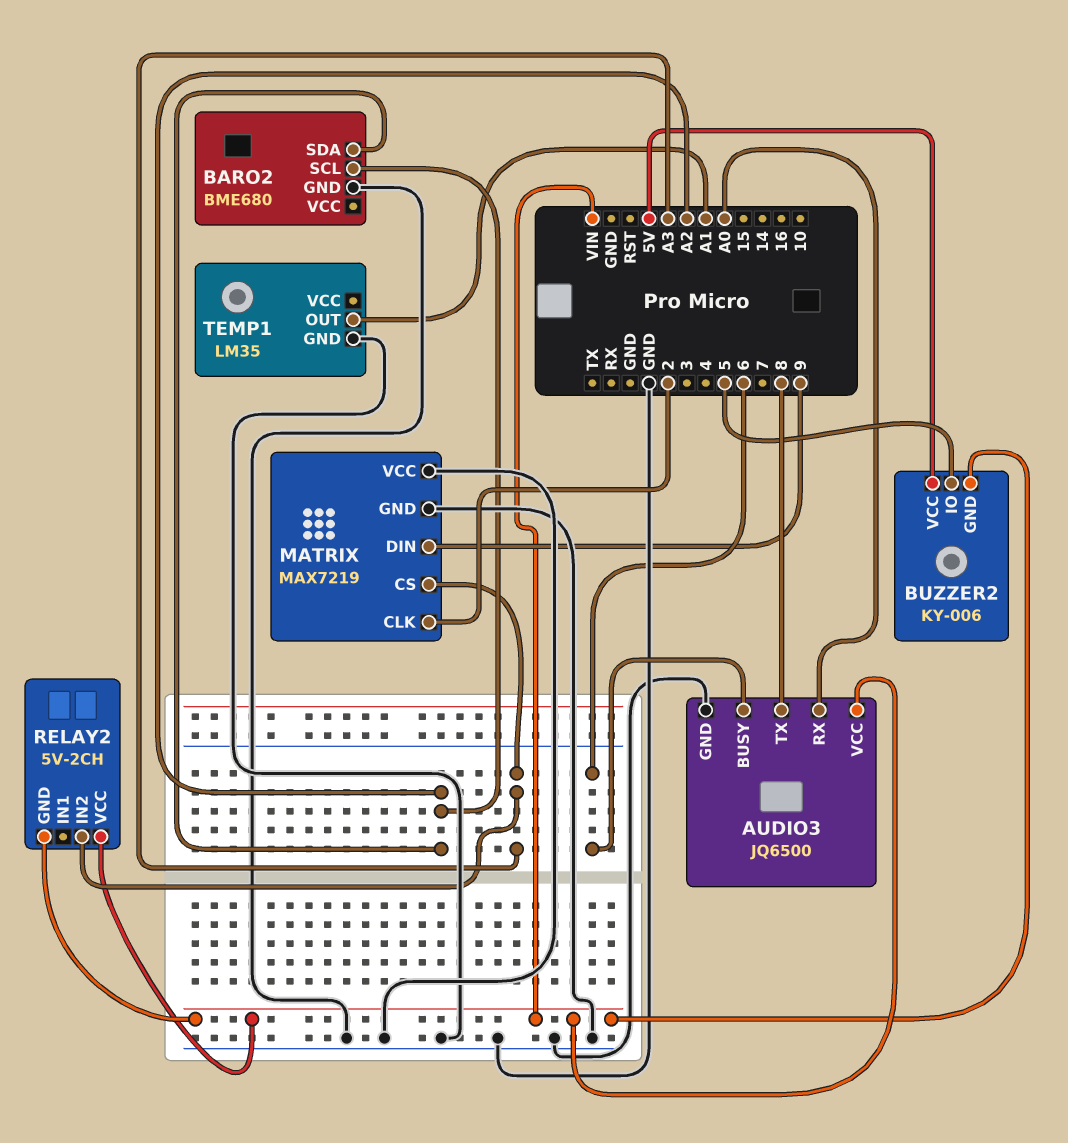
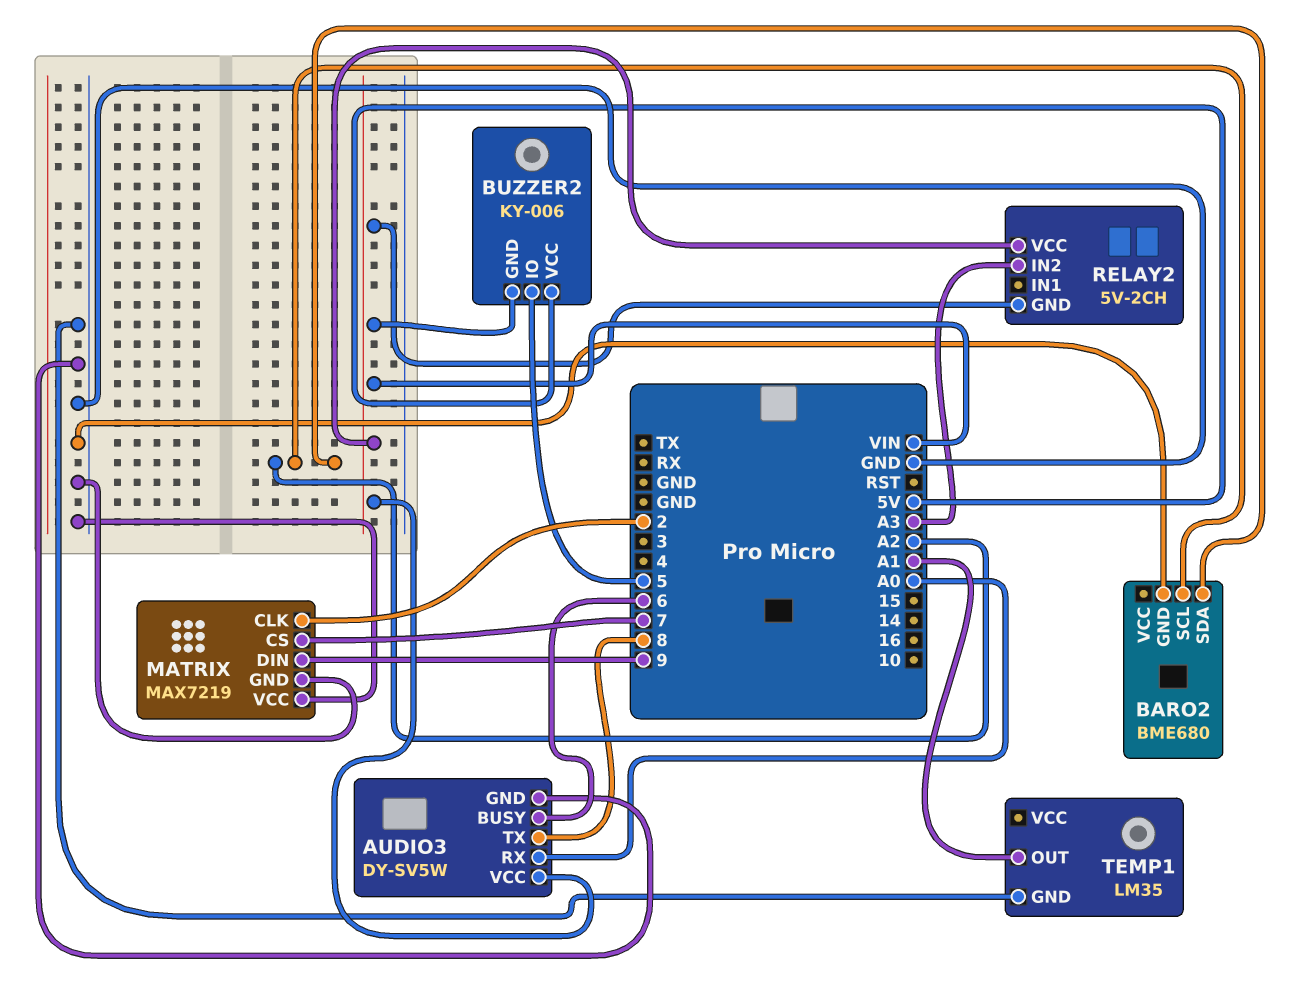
AUDIO3: JQ6500 -> DY-SV5W
MATRIX pin CS: A3 -> 7

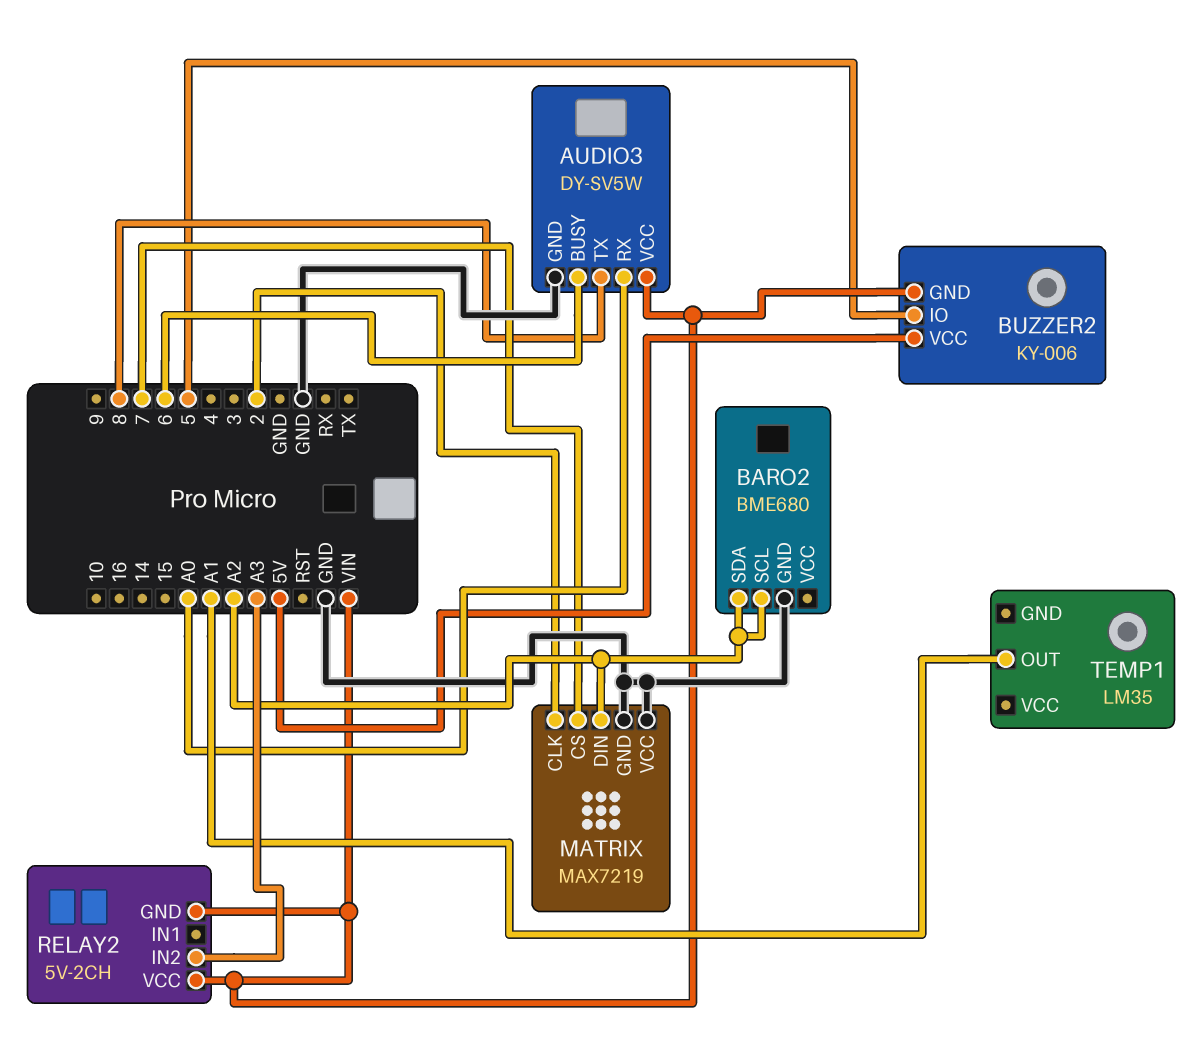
MATRIX pin DIN: 9 -> A2
TEMP1 pin GND: GND -> none

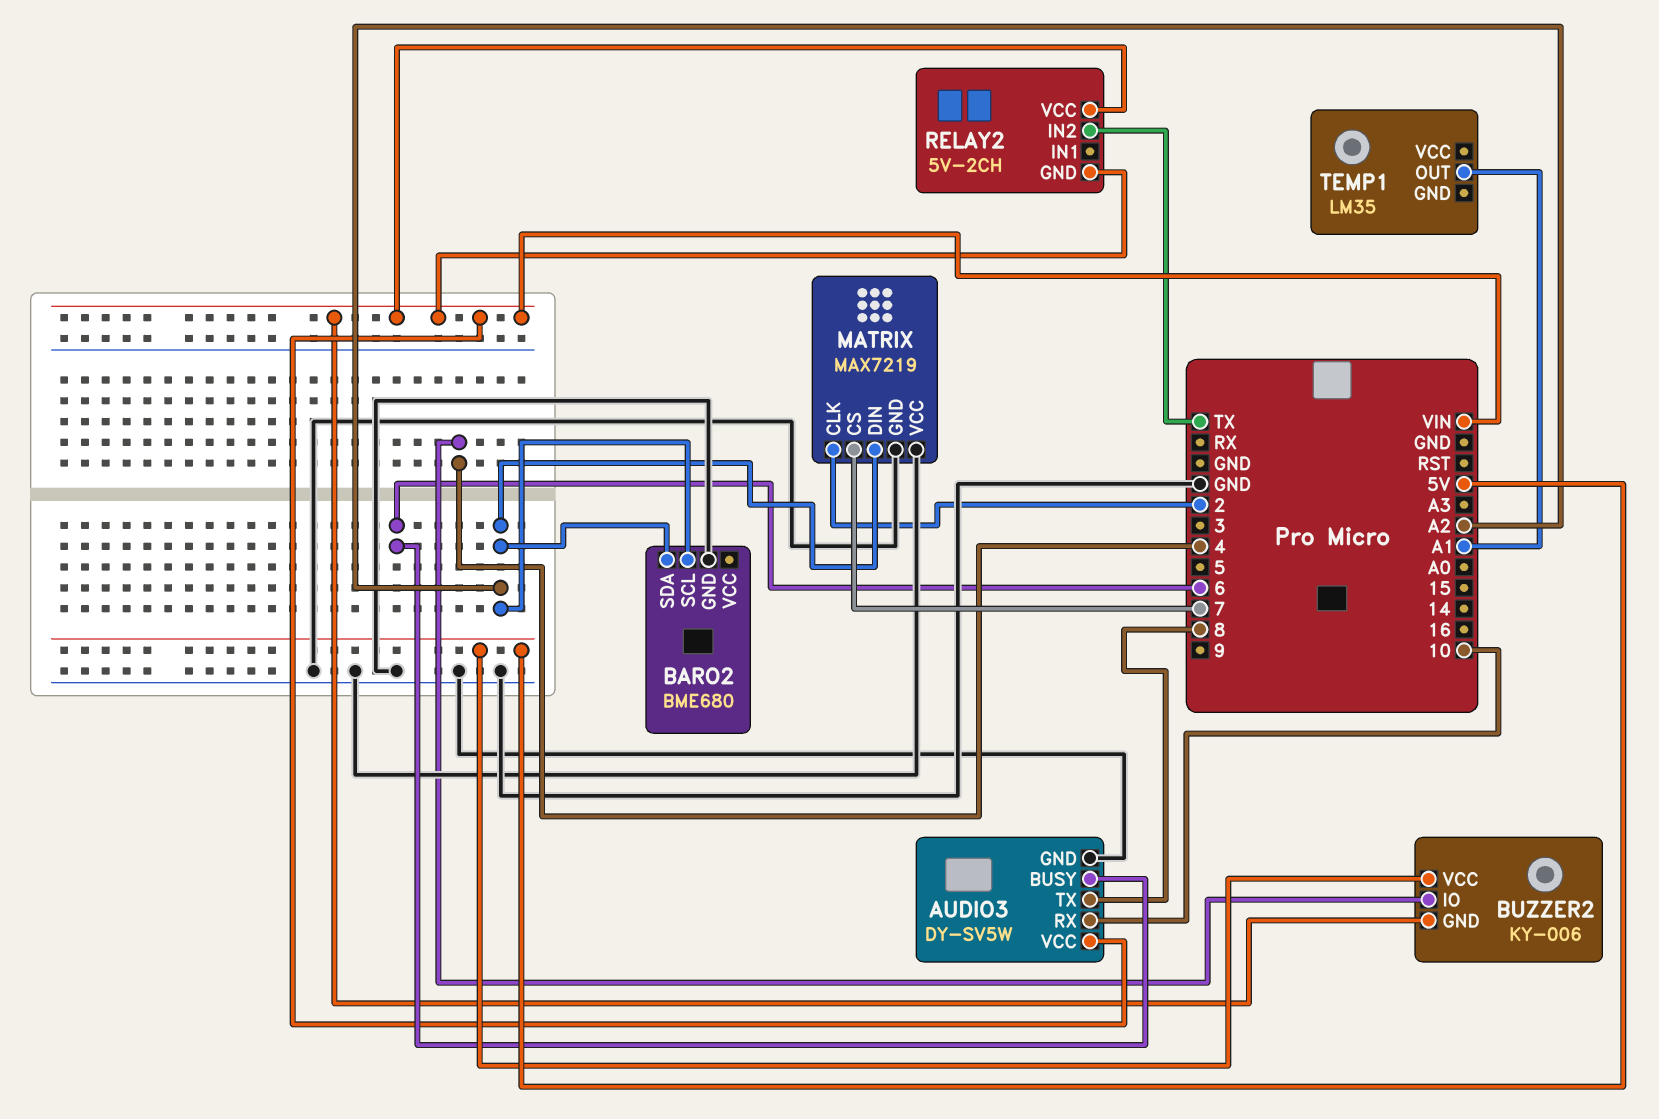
AUDIO3 pin RX: A0 -> 10
BUZZER2 pin IO: 5 -> 4
RELAY2 pin IN2: A3 -> TX

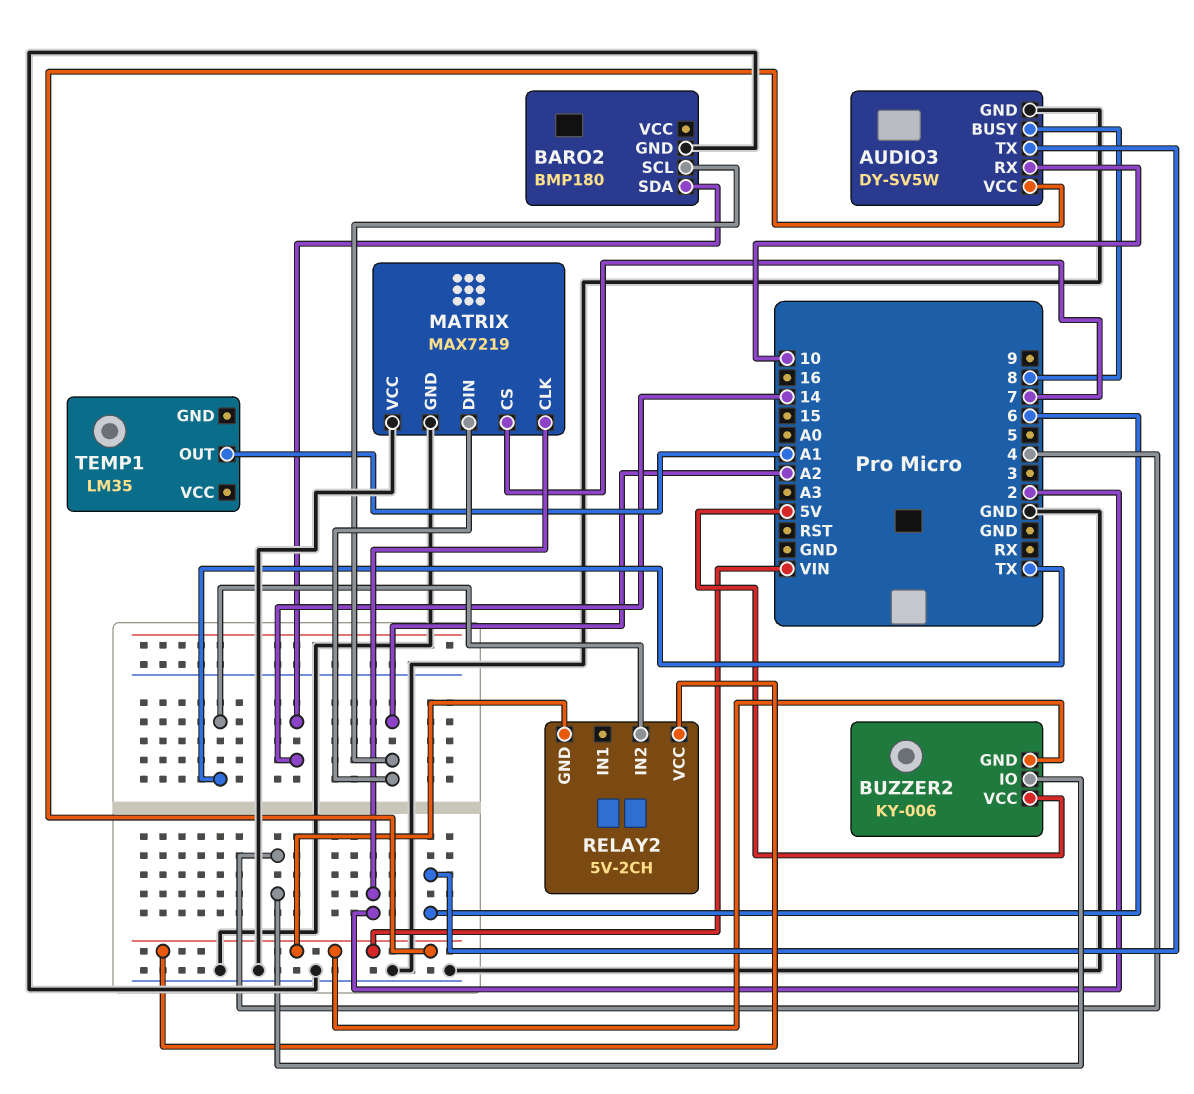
AUDIO3 pin BUSY: 6 -> 8
AUDIO3 pin TX: 8 -> 6
BARO2: BME680 -> BMP180
BARO2 pin SDA: A2 -> 14

